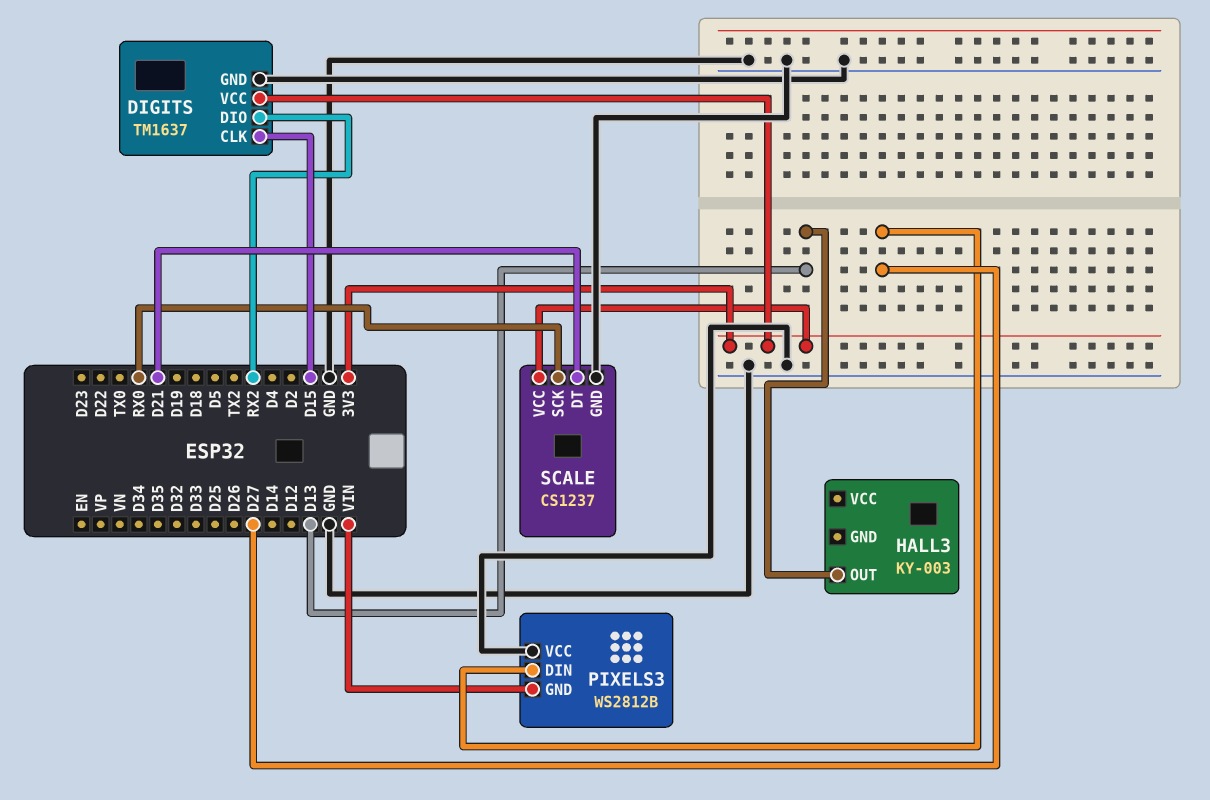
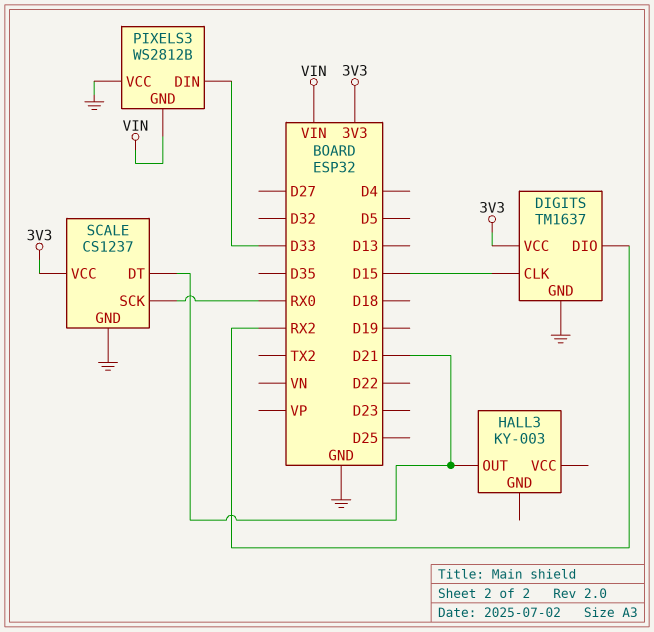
HALL3 pin OUT: D13 -> D21
PIXELS3 pin DIN: D27 -> D33

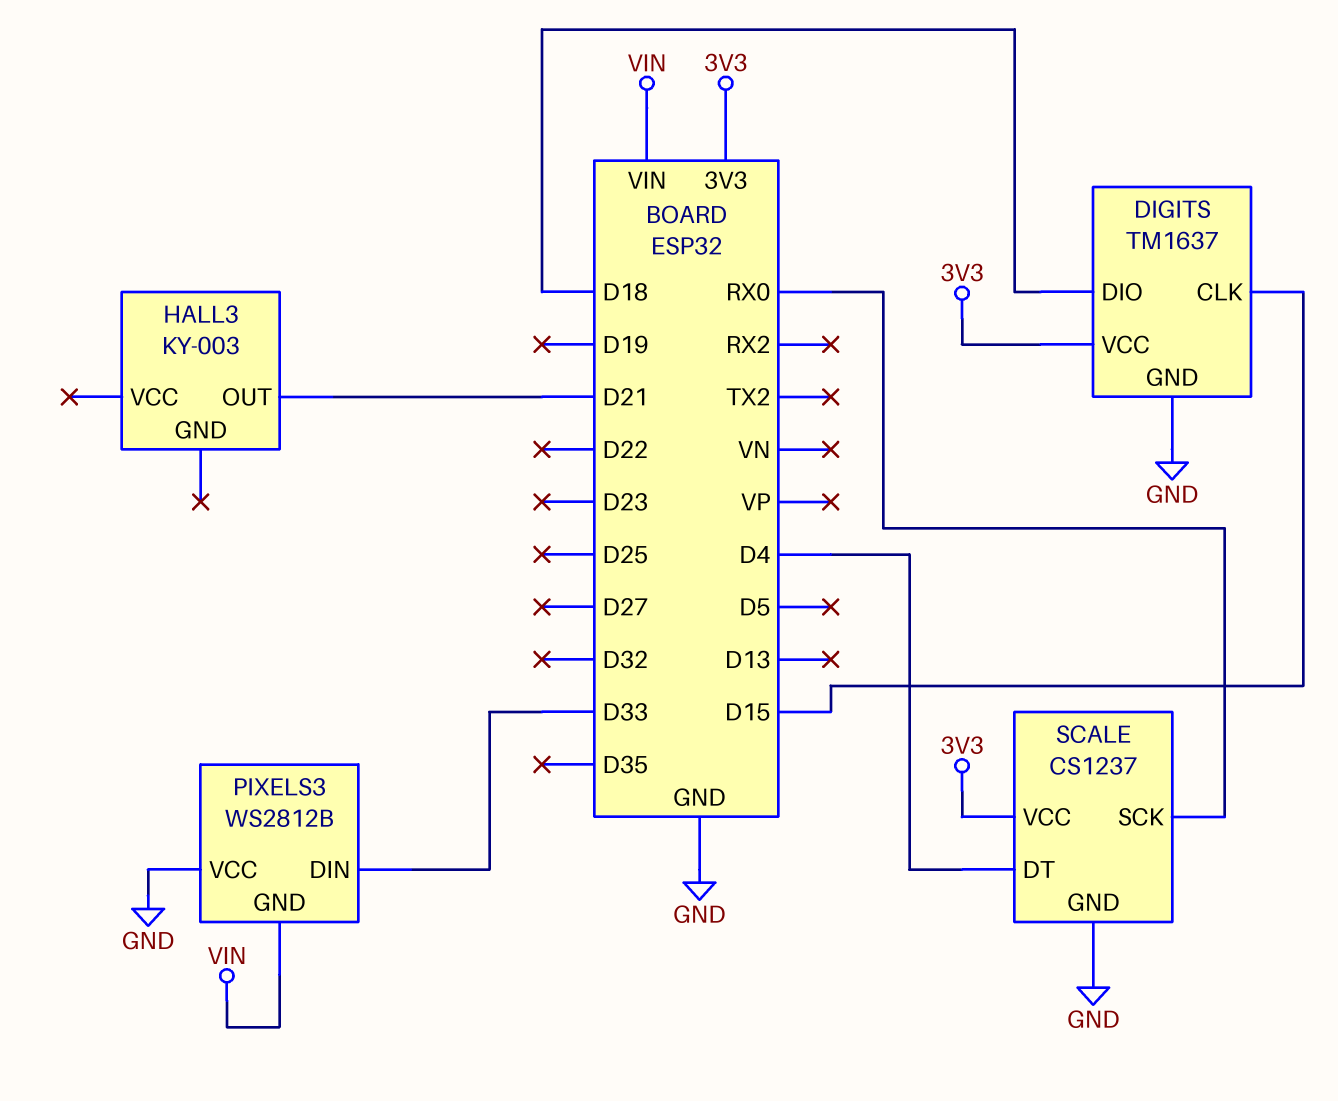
DIGITS pin DIO: RX2 -> D18
SCALE pin DT: D21 -> D4

